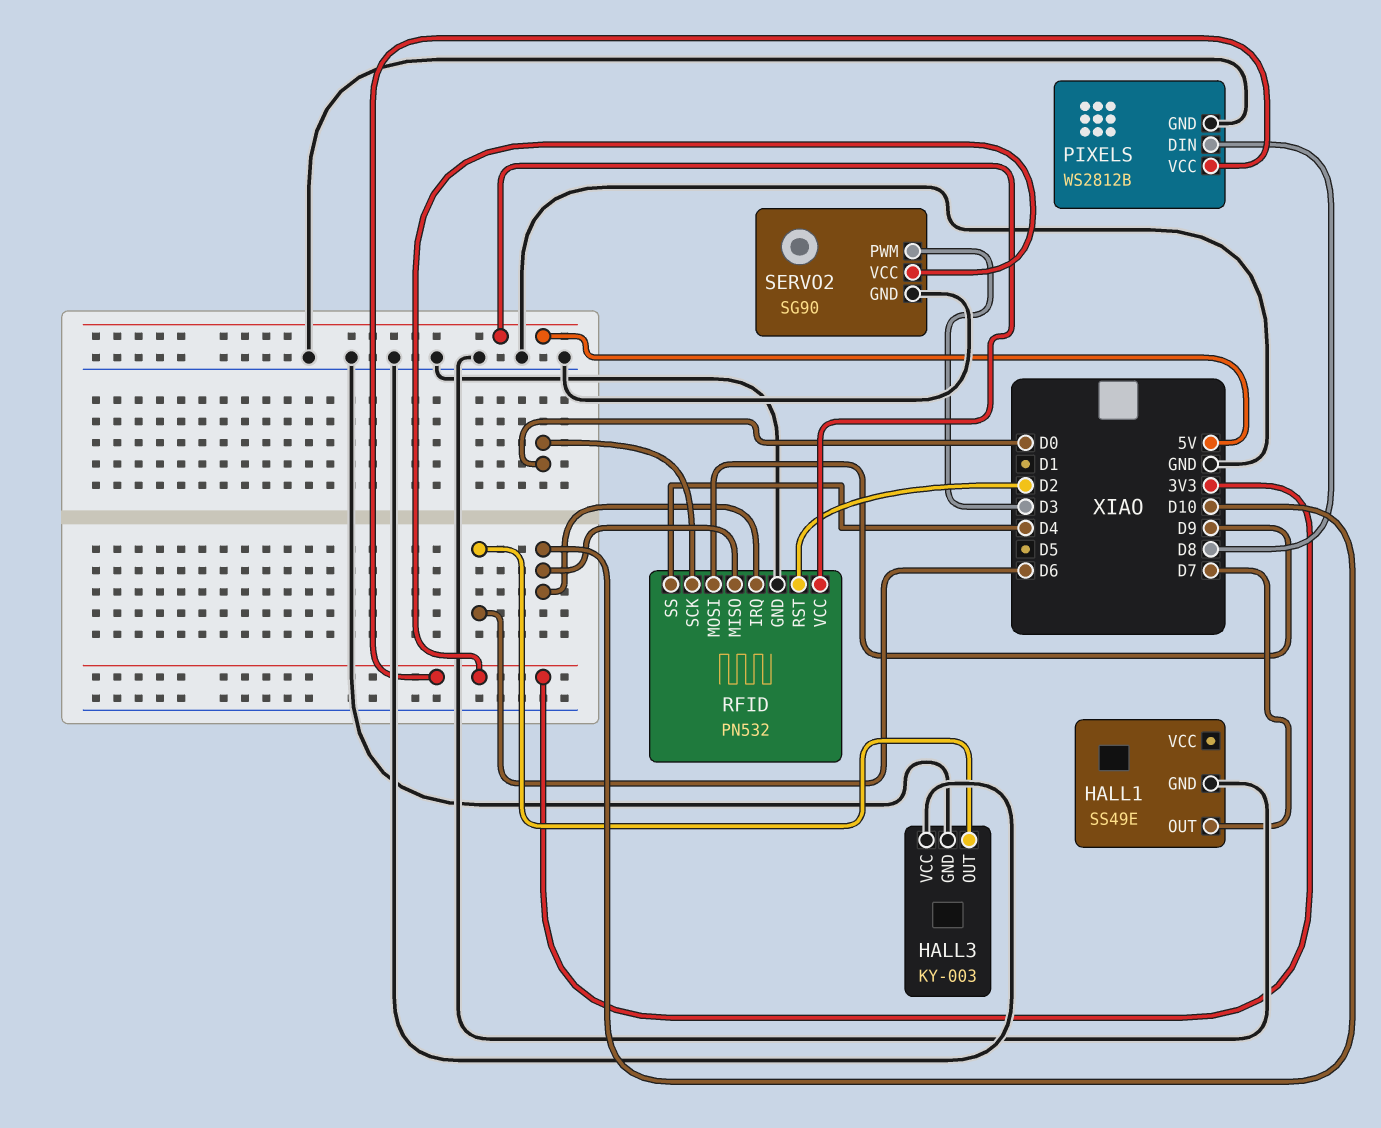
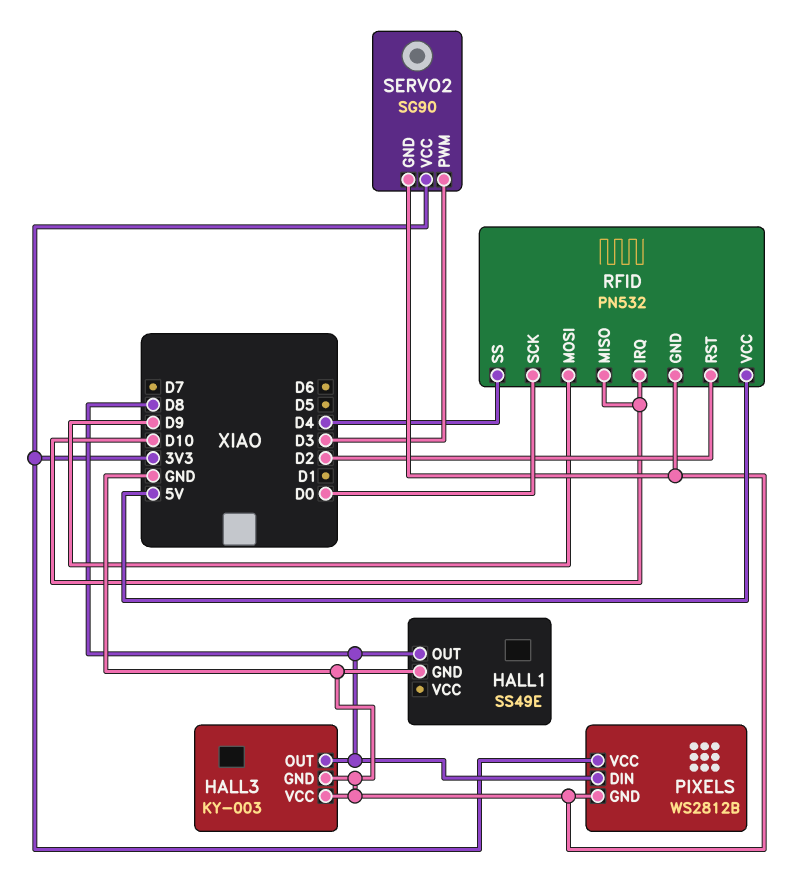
HALL1 pin OUT: D7 -> D8
HALL3 pin OUT: D6 -> D8

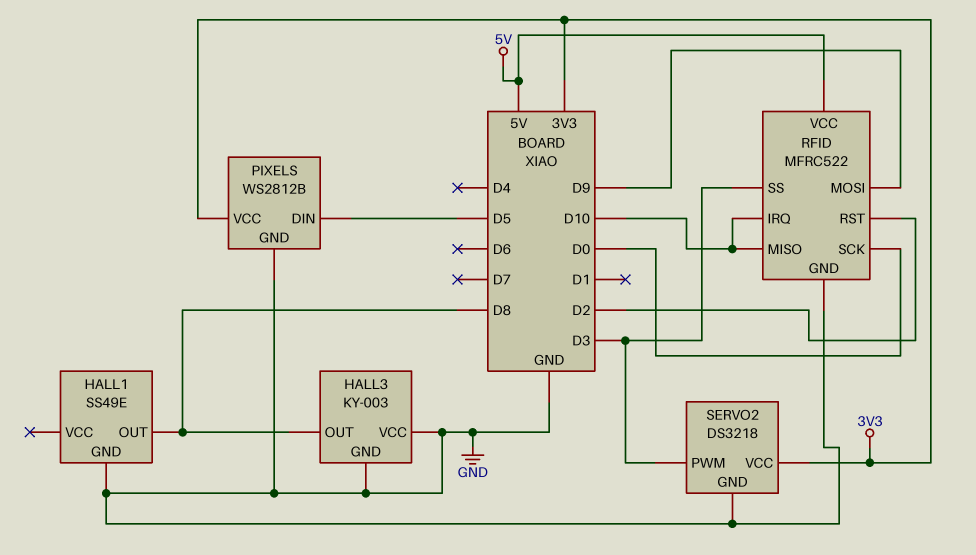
PIXELS pin DIN: D8 -> D5
RFID: PN532 -> MFRC522
RFID pin SS: D4 -> D3
SERVO2: SG90 -> DS3218

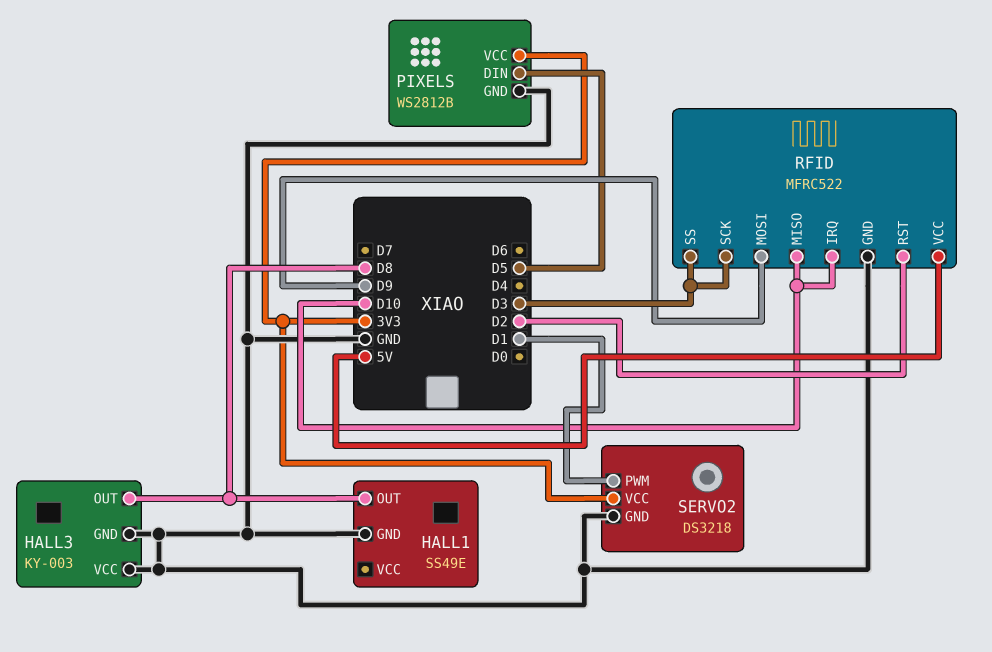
RFID pin SCK: D0 -> D3
SERVO2 pin PWM: D3 -> D1

